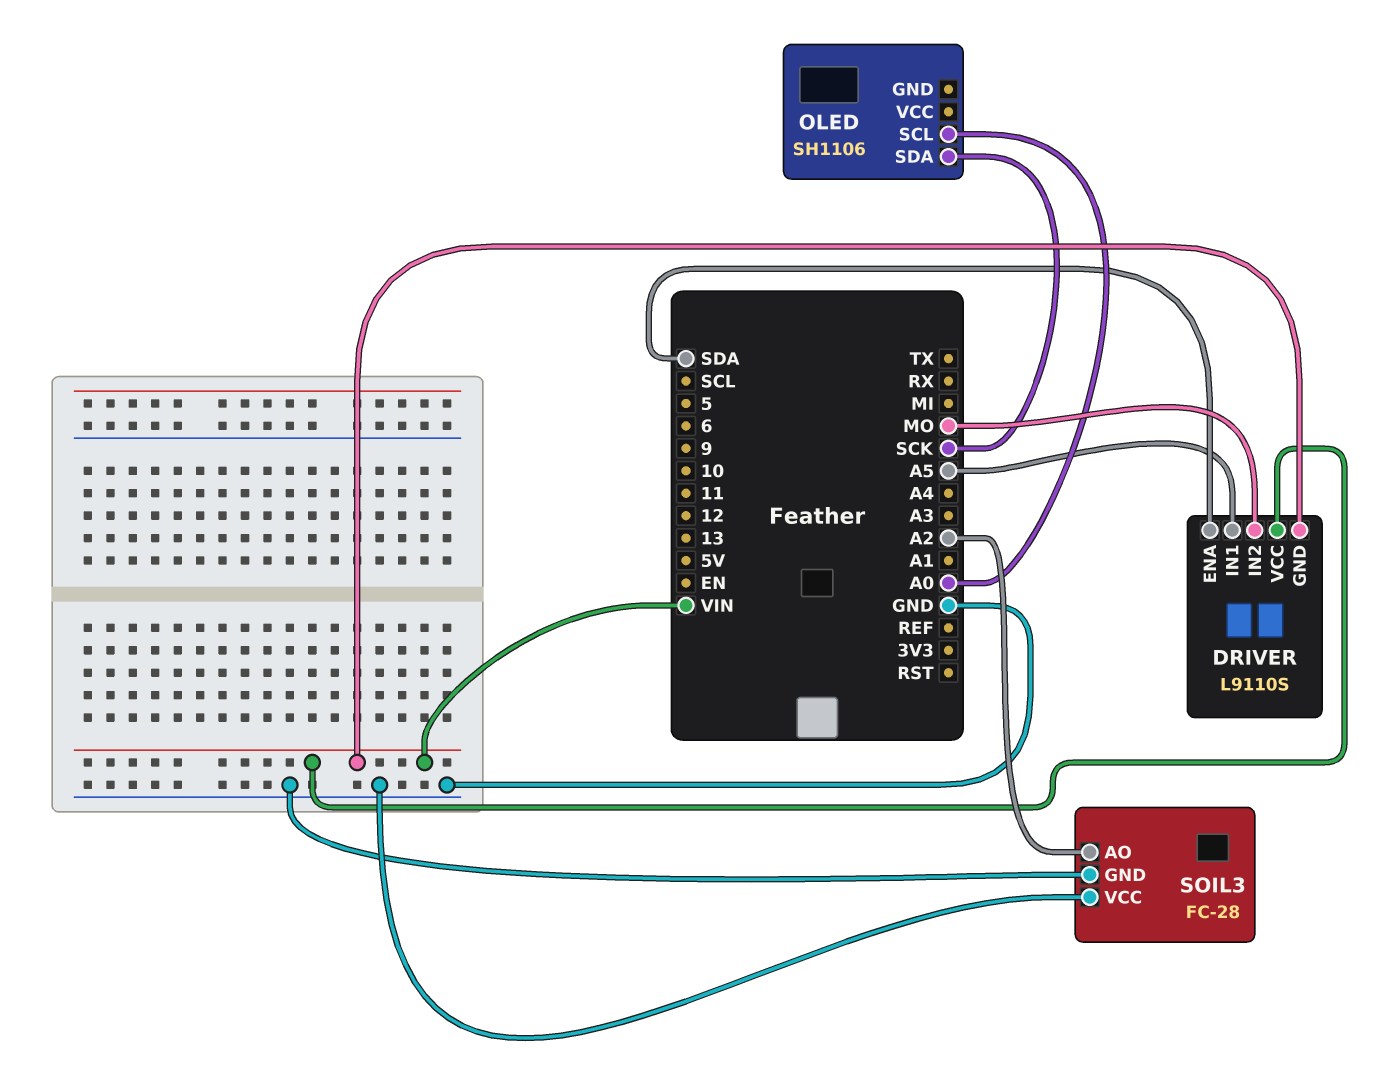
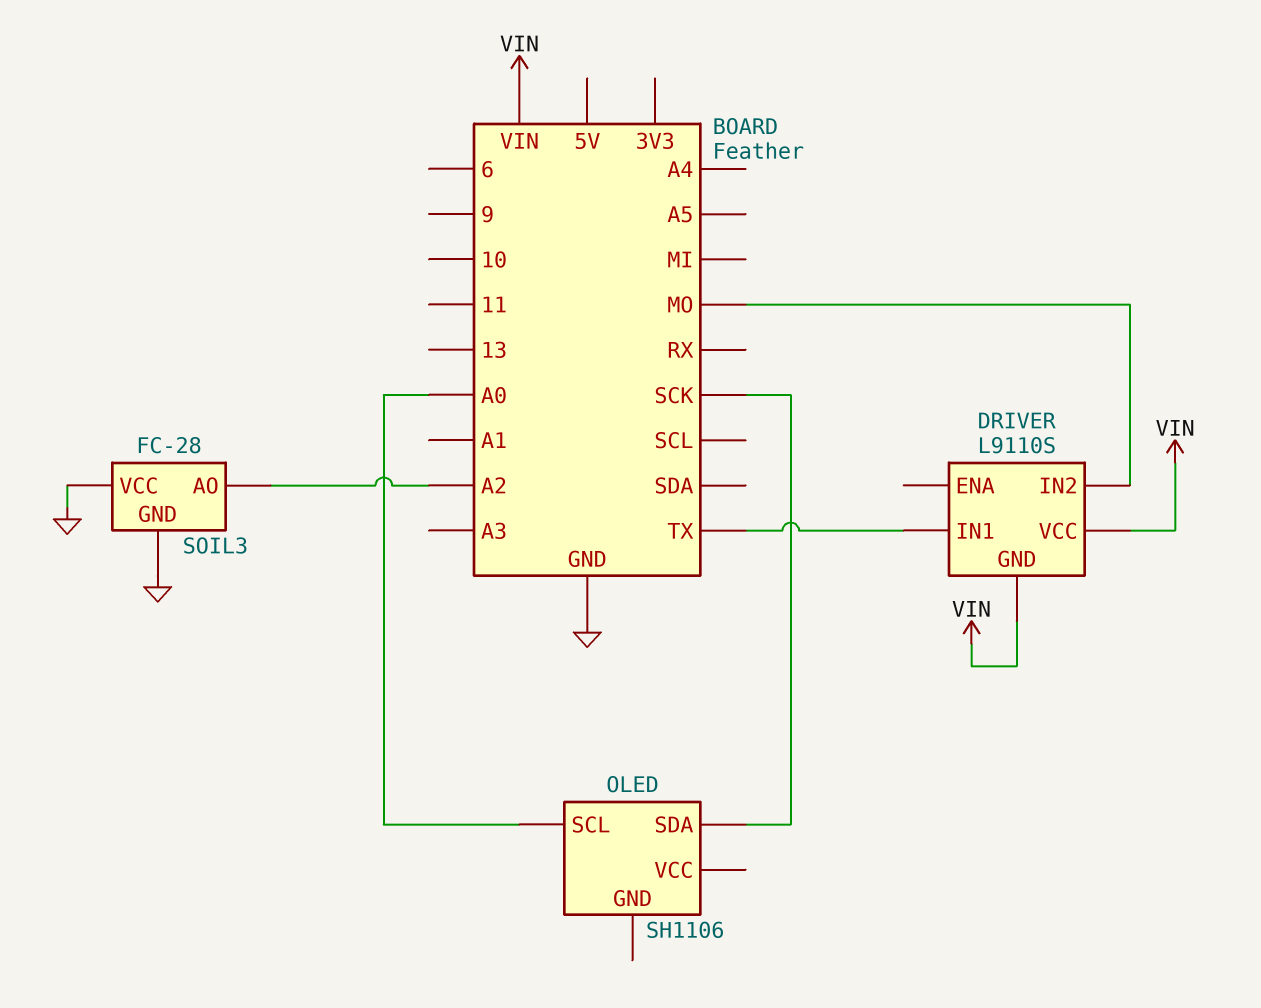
DRIVER pin ENA: SDA -> none
DRIVER pin IN1: A5 -> TX

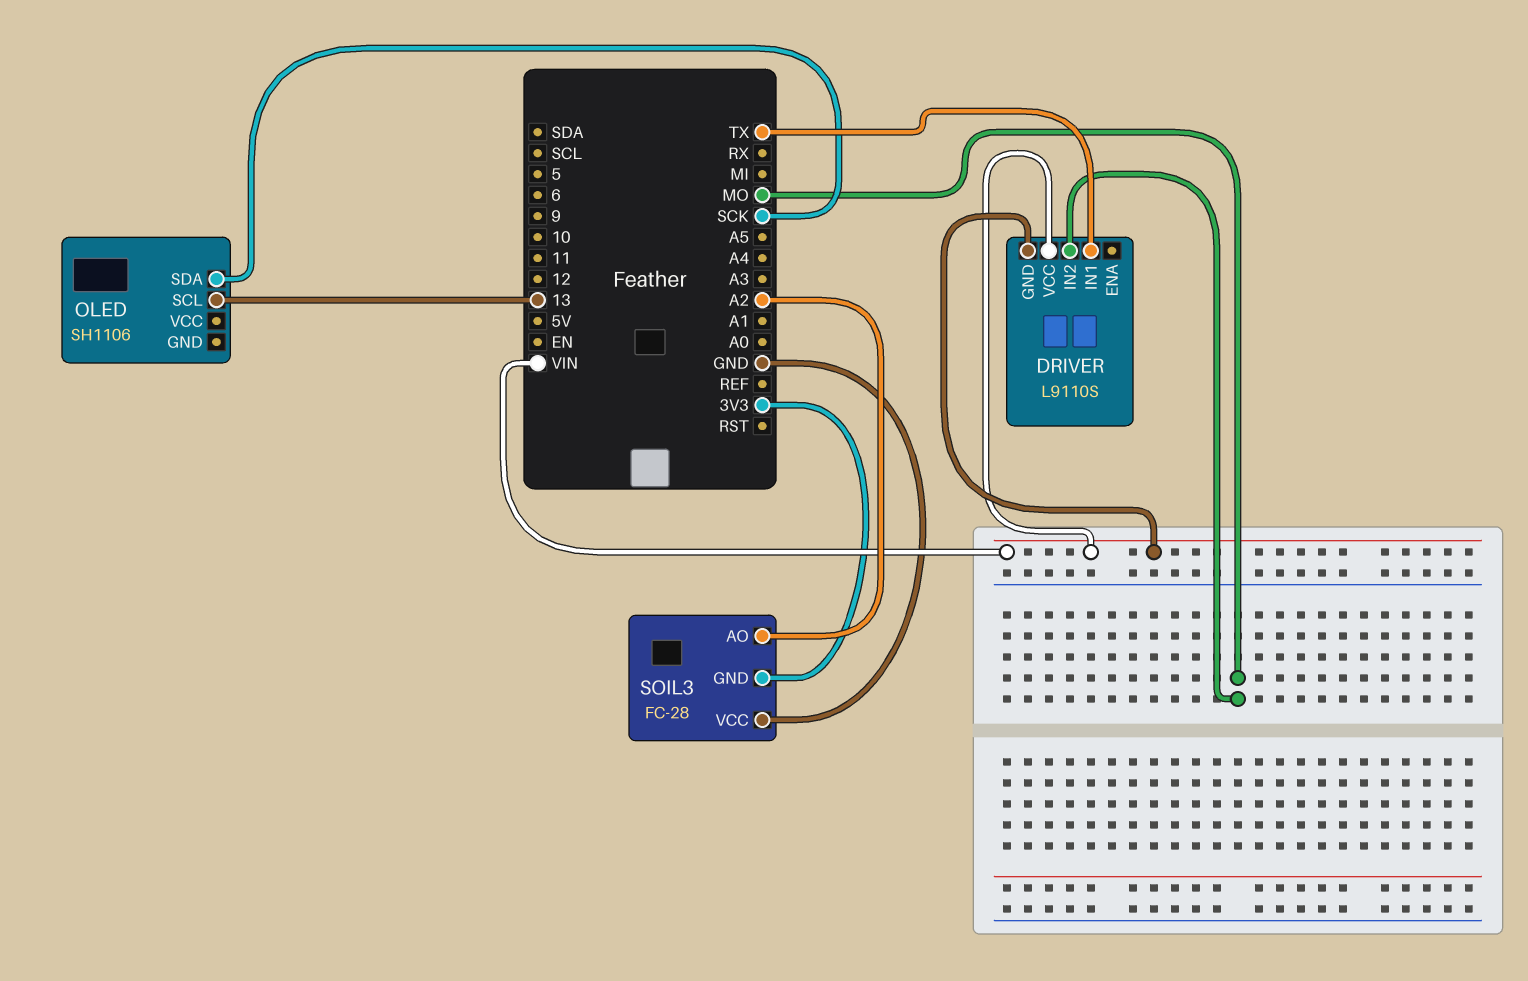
OLED pin SCL: A0 -> 13
SOIL3 pin GND: GND -> 3V3

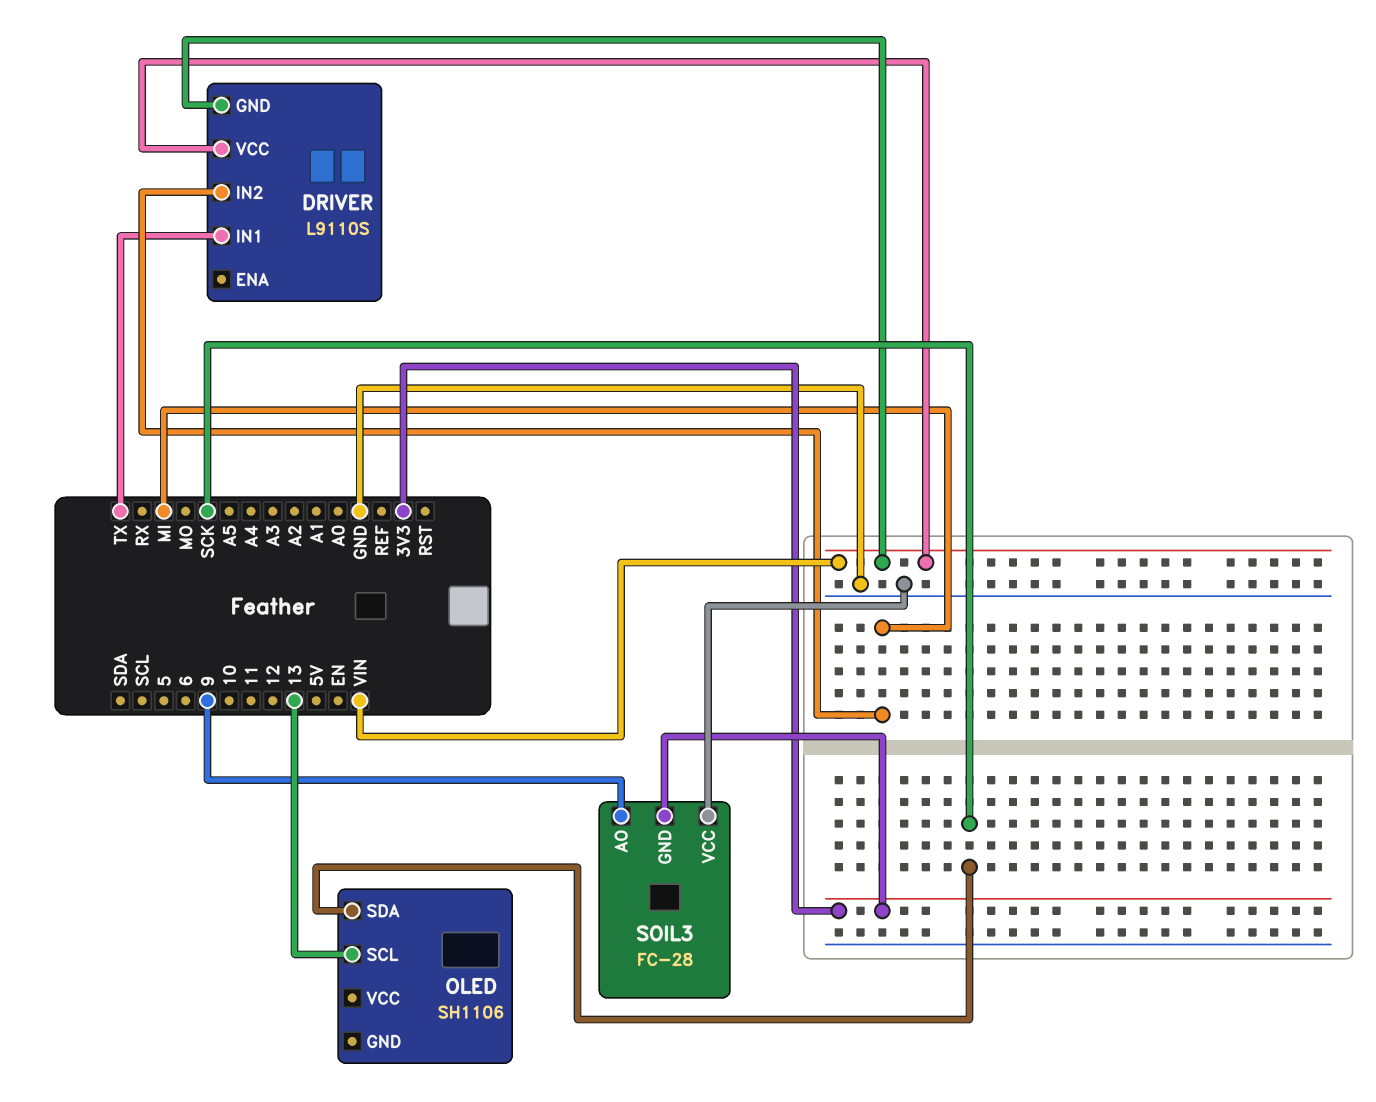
DRIVER pin IN2: MO -> MI
SOIL3 pin AO: A2 -> 9

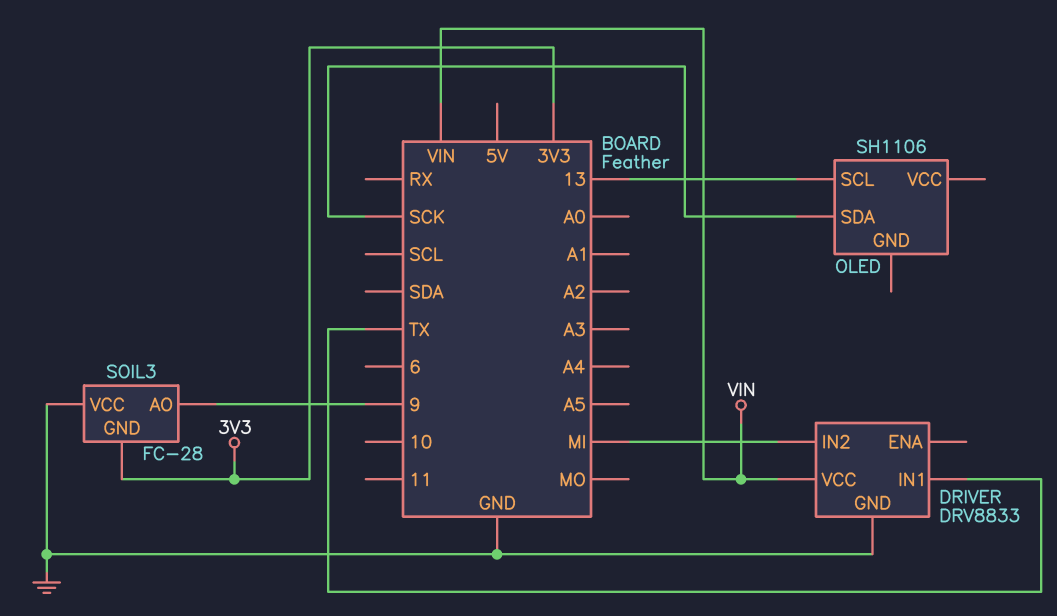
DRIVER: L9110S -> DRV8833
DRIVER pin GND: VIN -> GND

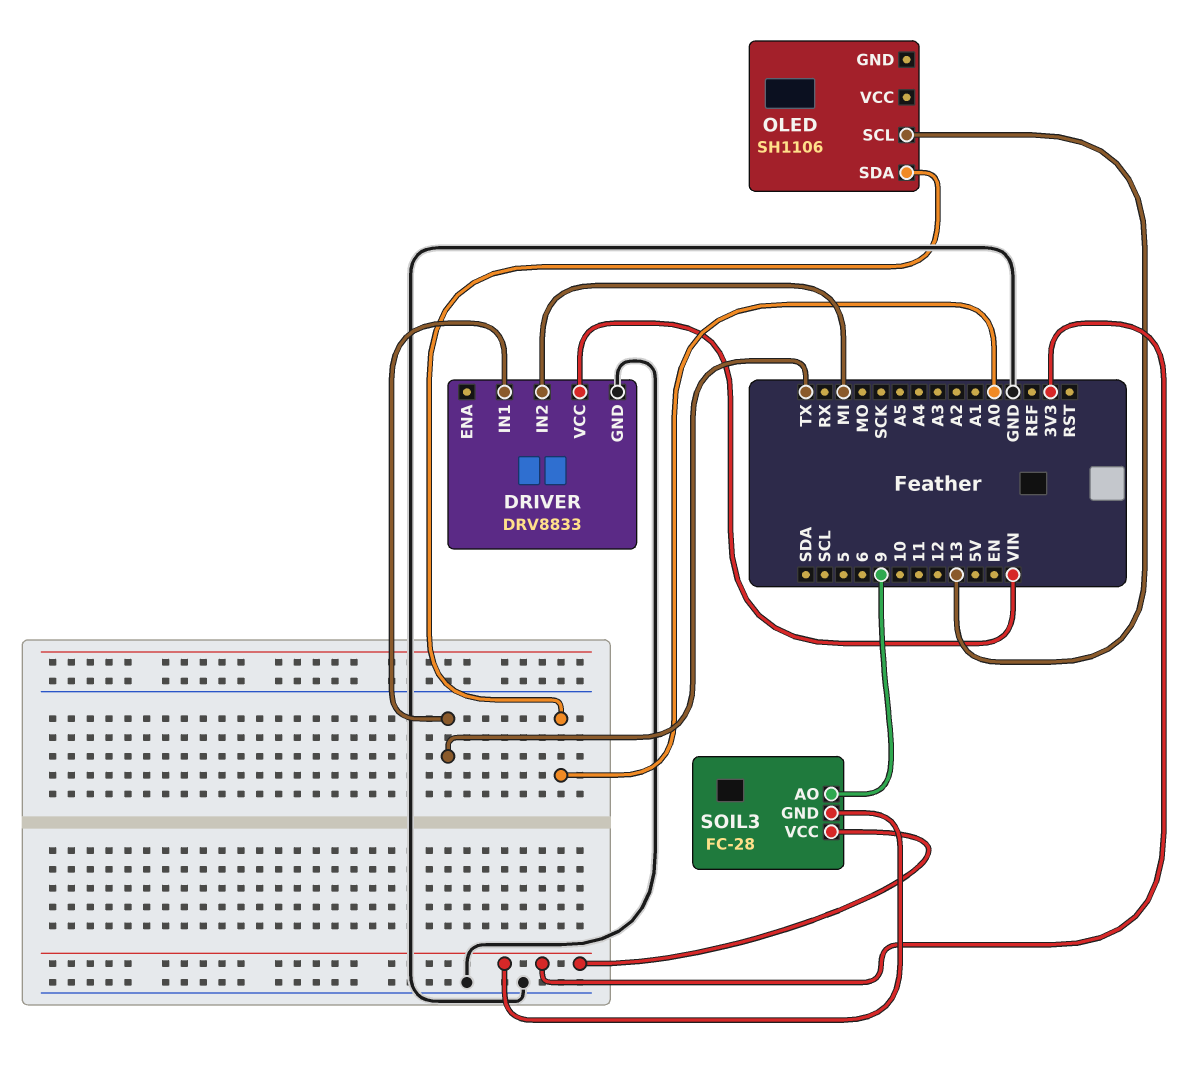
OLED pin SDA: SCK -> A0
SOIL3 pin VCC: GND -> 3V3

